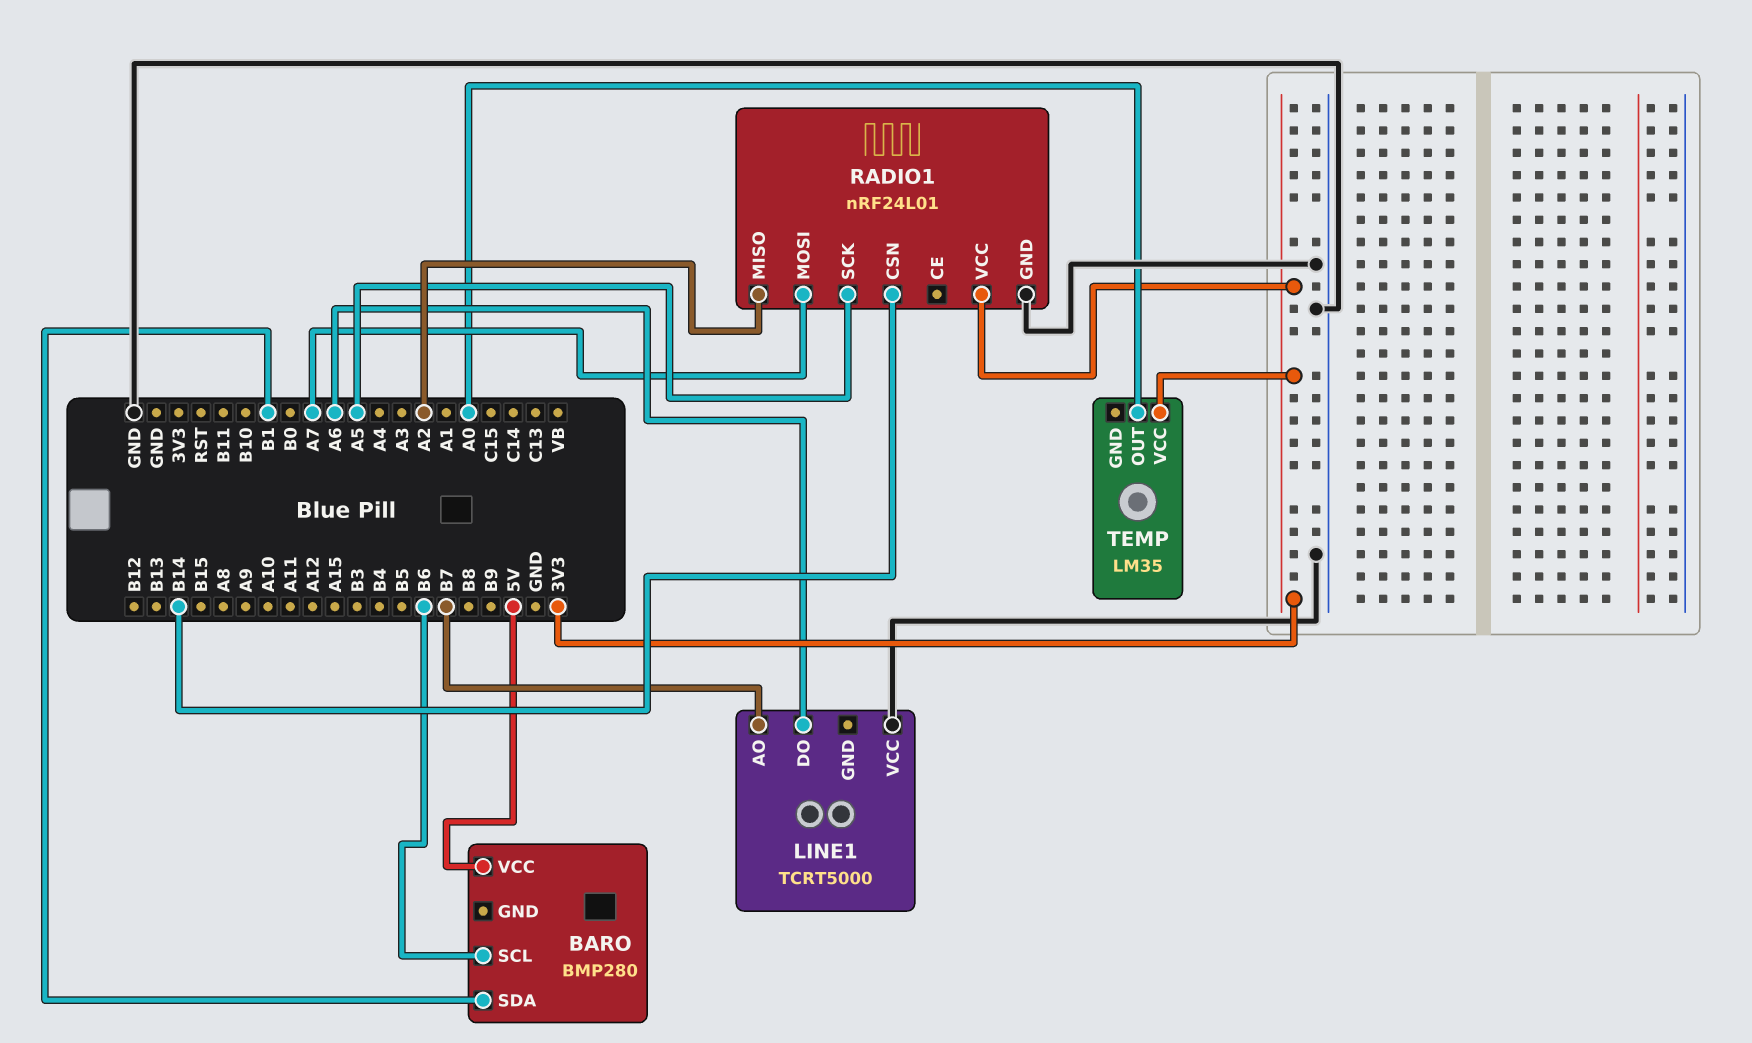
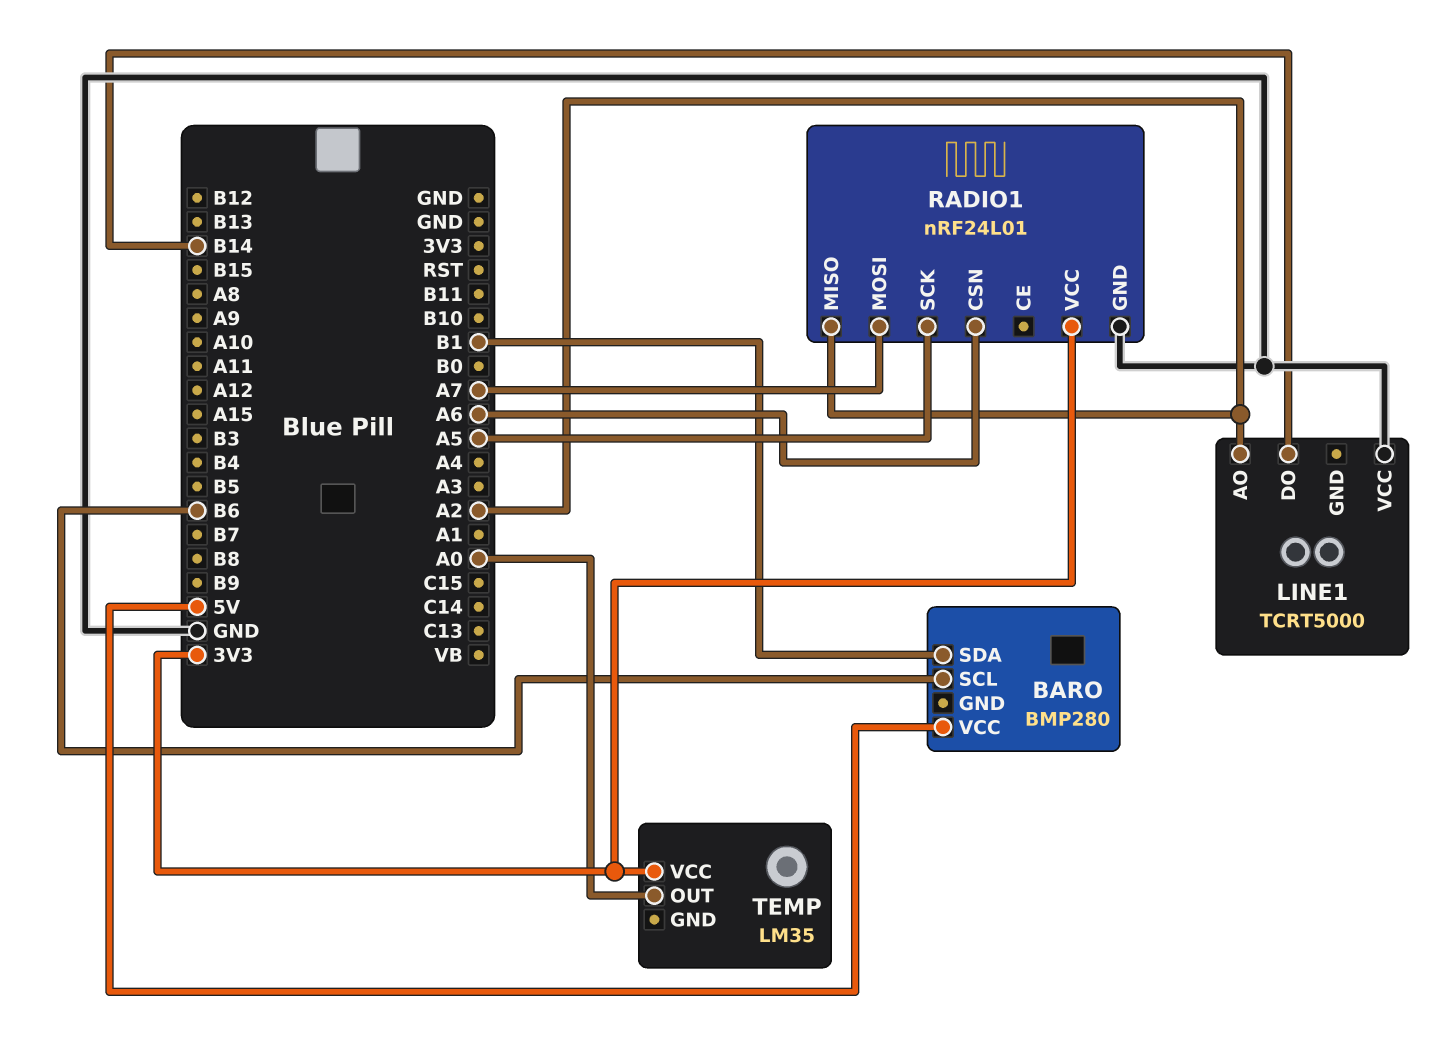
LINE1 pin AO: B7 -> A2
LINE1 pin DO: A6 -> B14
RADIO1 pin CSN: B14 -> A6

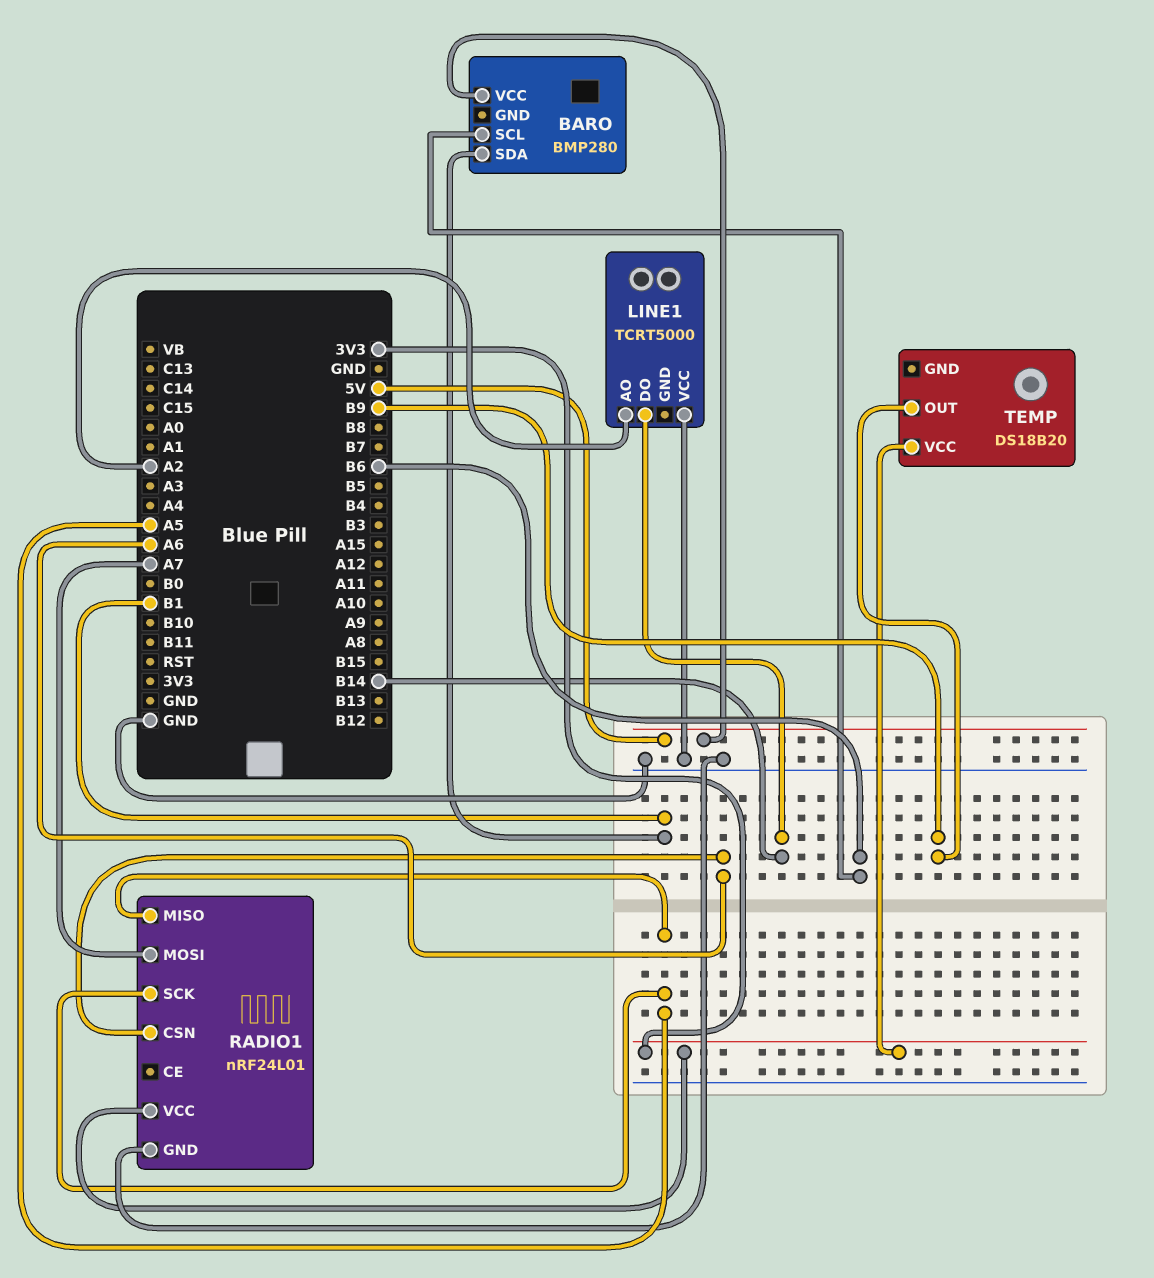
RADIO1 pin MISO: A2 -> A5
TEMP: LM35 -> DS18B20
TEMP pin OUT: A0 -> B9

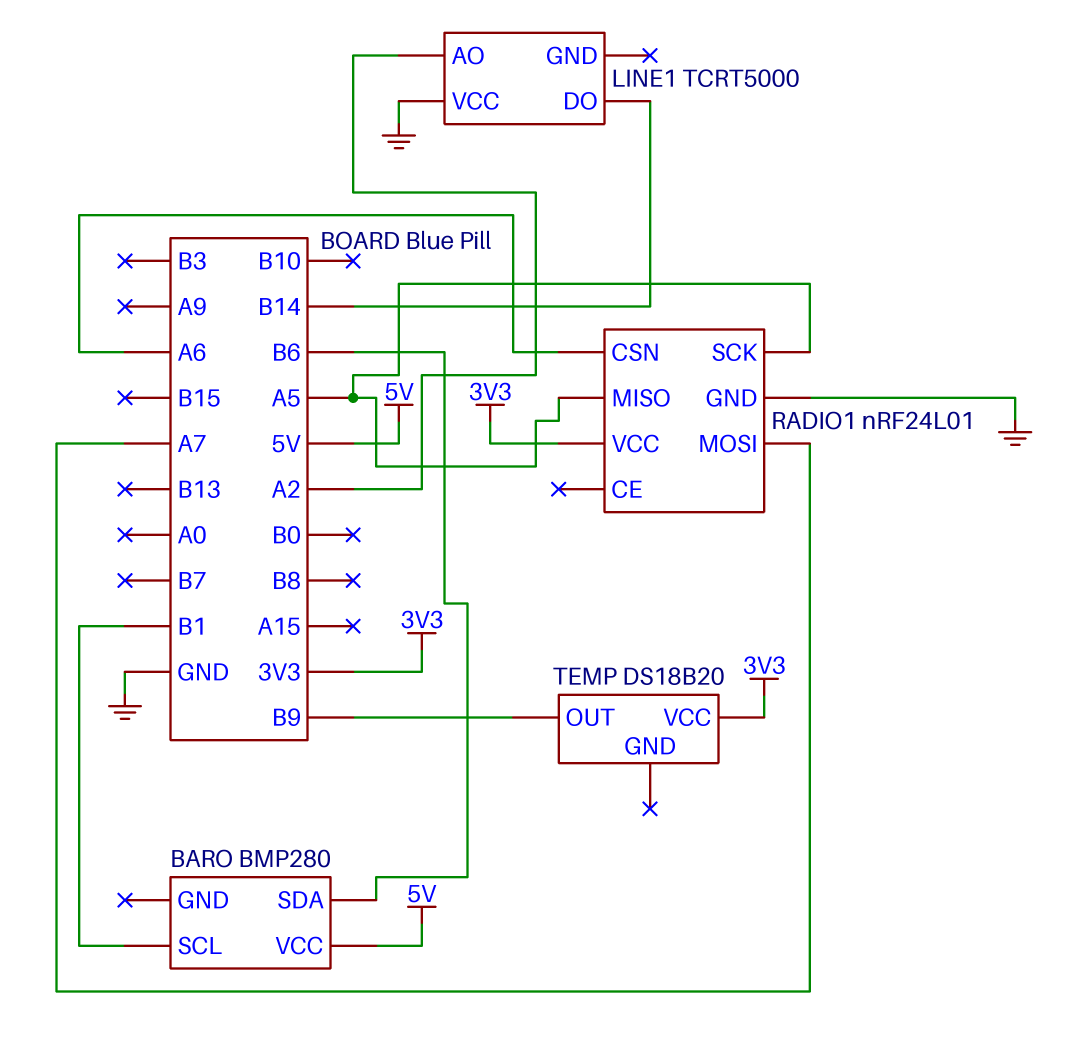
BARO pin SCL: B6 -> B1
BARO pin SDA: B1 -> B6

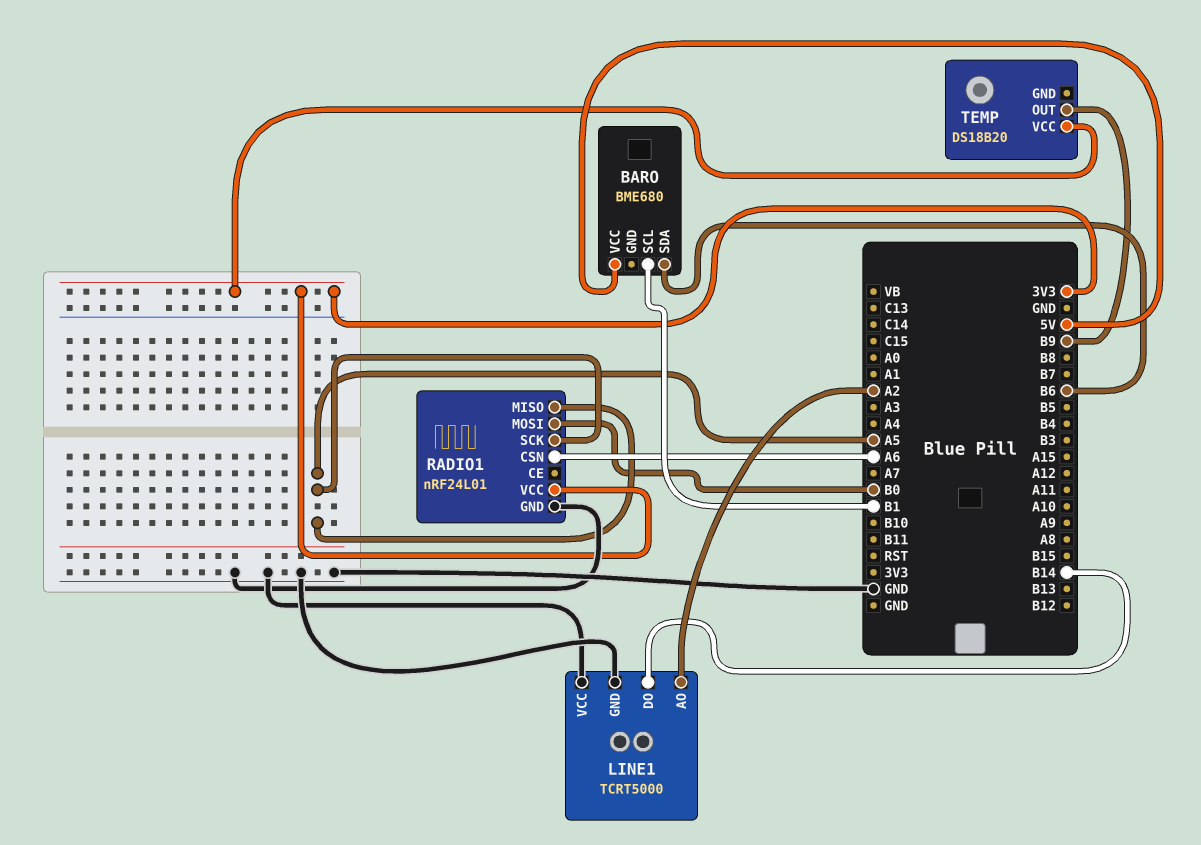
BARO: BMP280 -> BME680
LINE1 pin GND: none -> GND
RADIO1 pin MOSI: A7 -> B0

